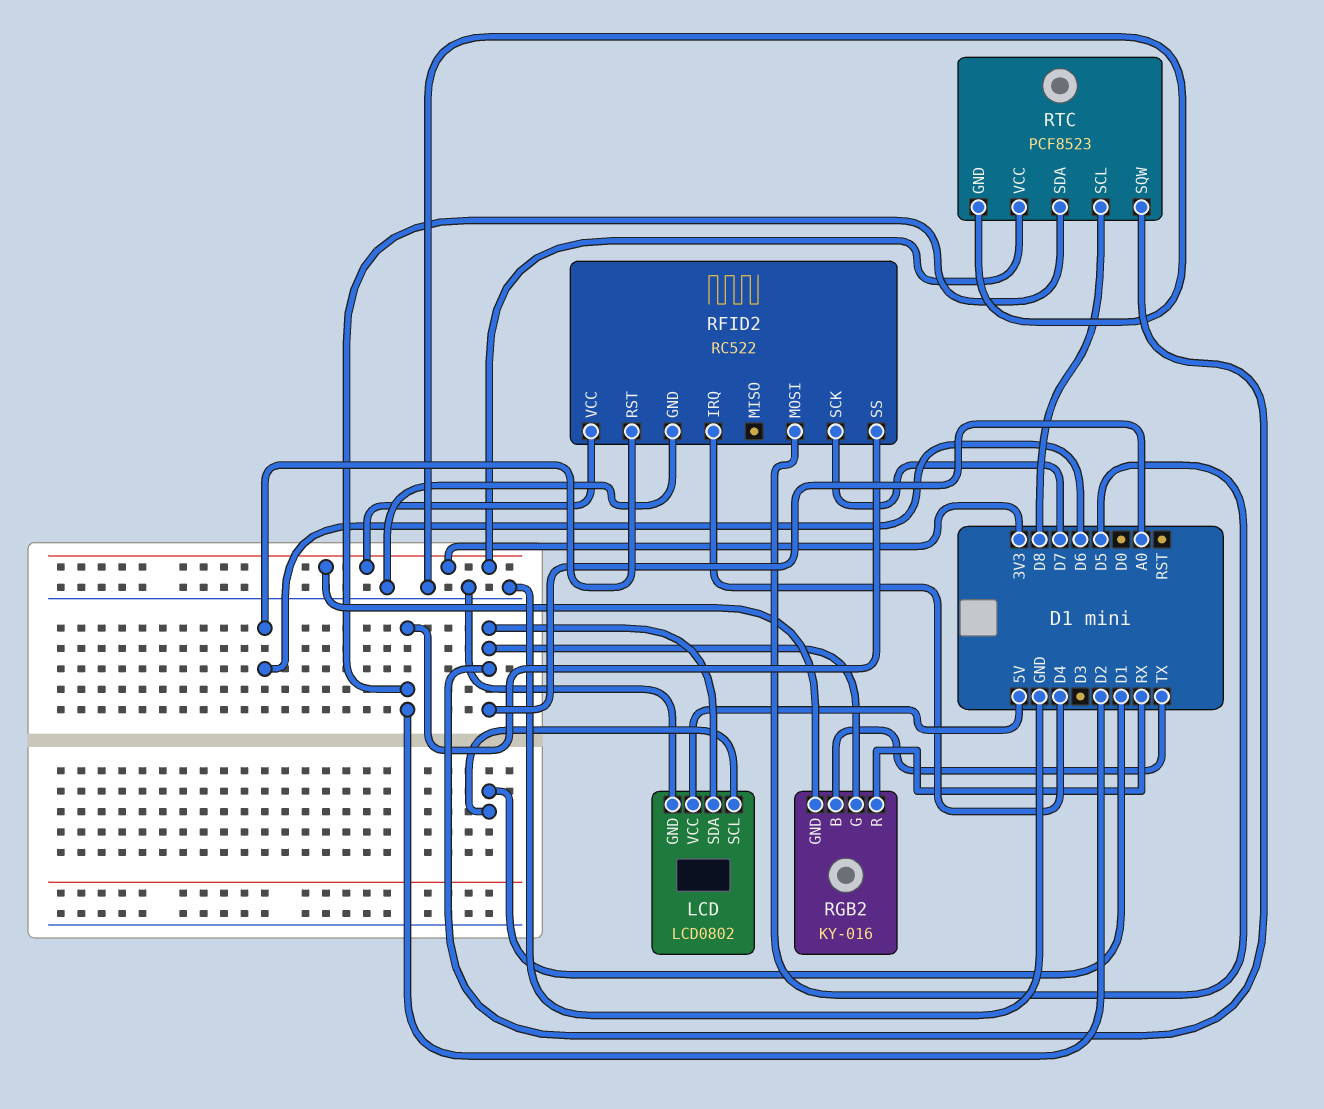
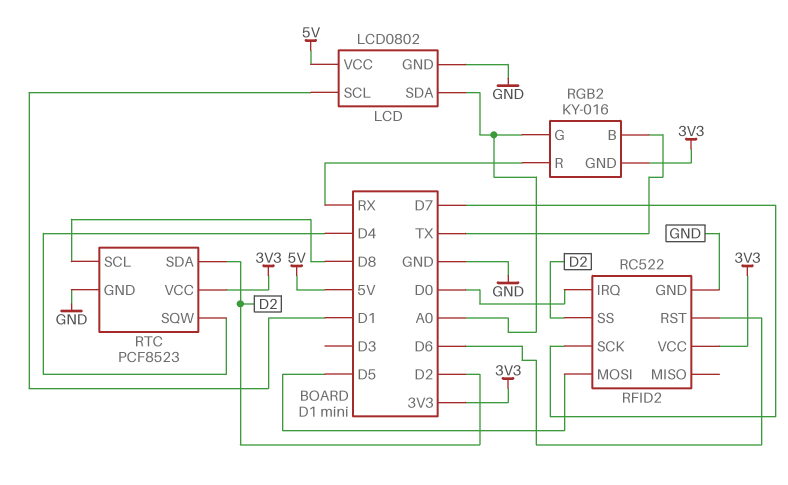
RFID2 pin IRQ: D4 -> D0
RTC pin SQW: A0 -> D4

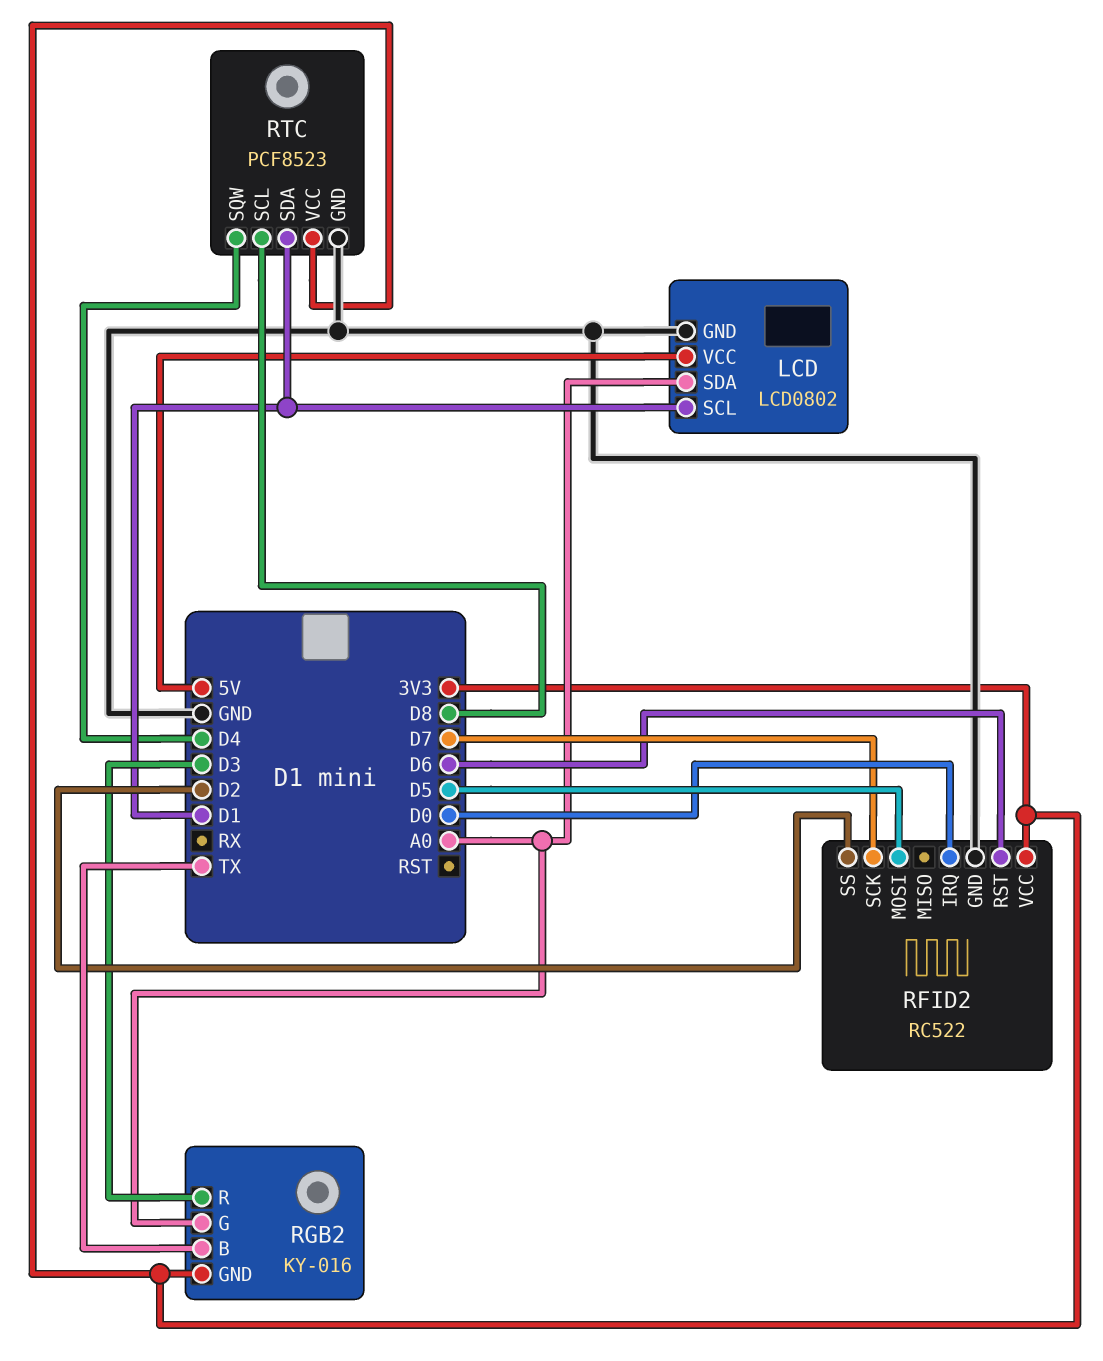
RGB2 pin R: RX -> D3
RTC pin SDA: D2 -> D1

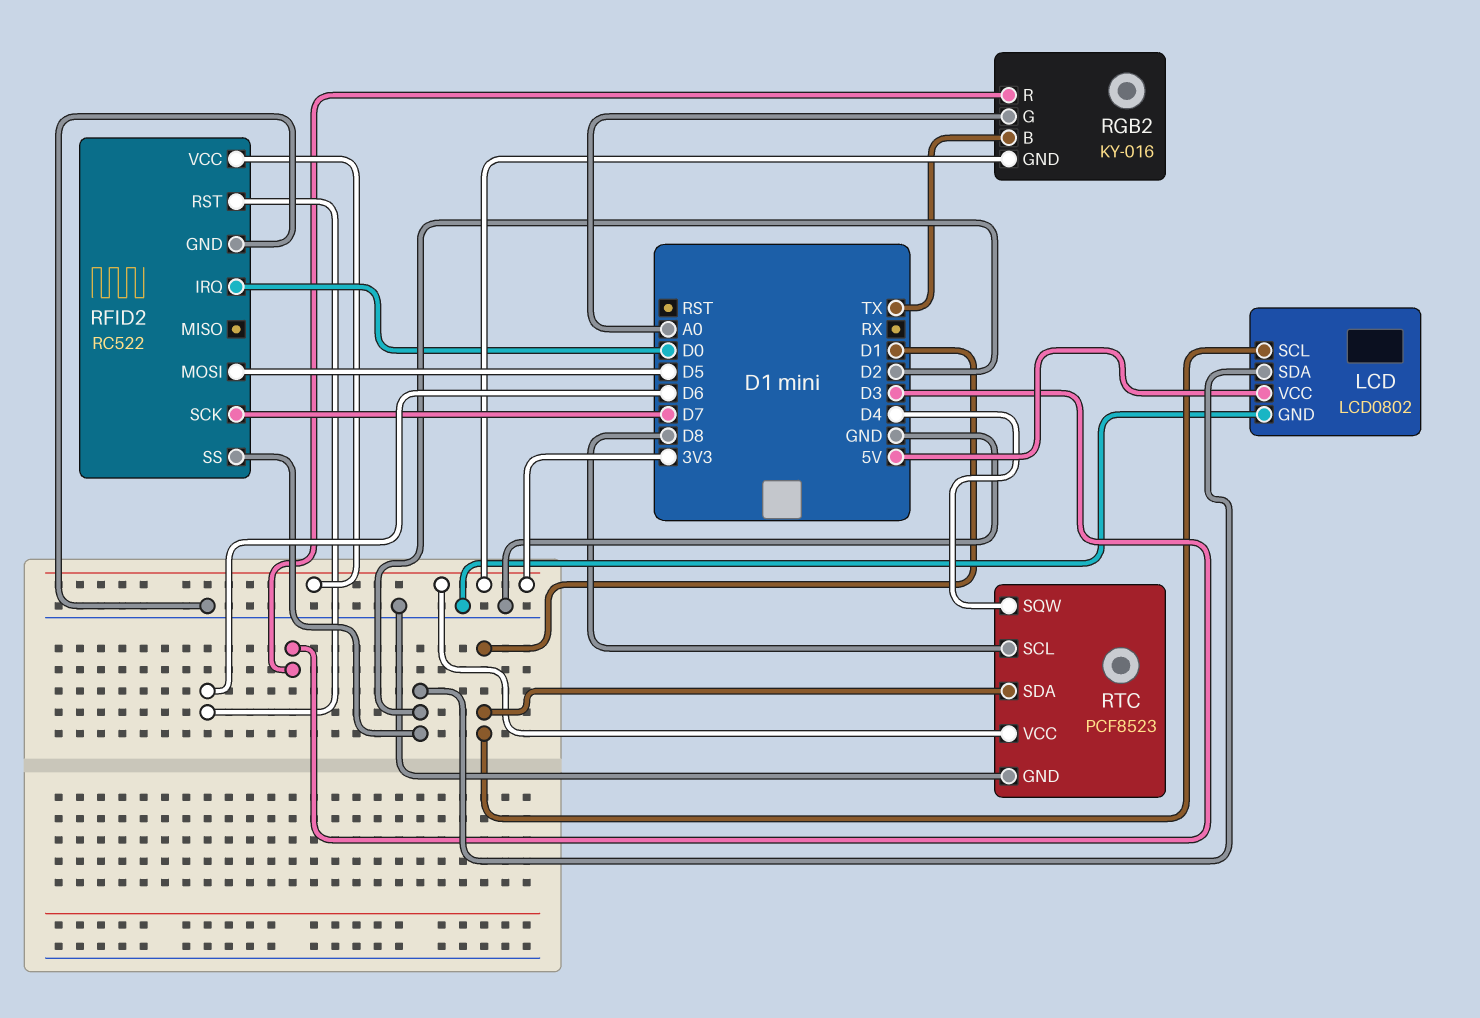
LCD pin SDA: A0 -> D2

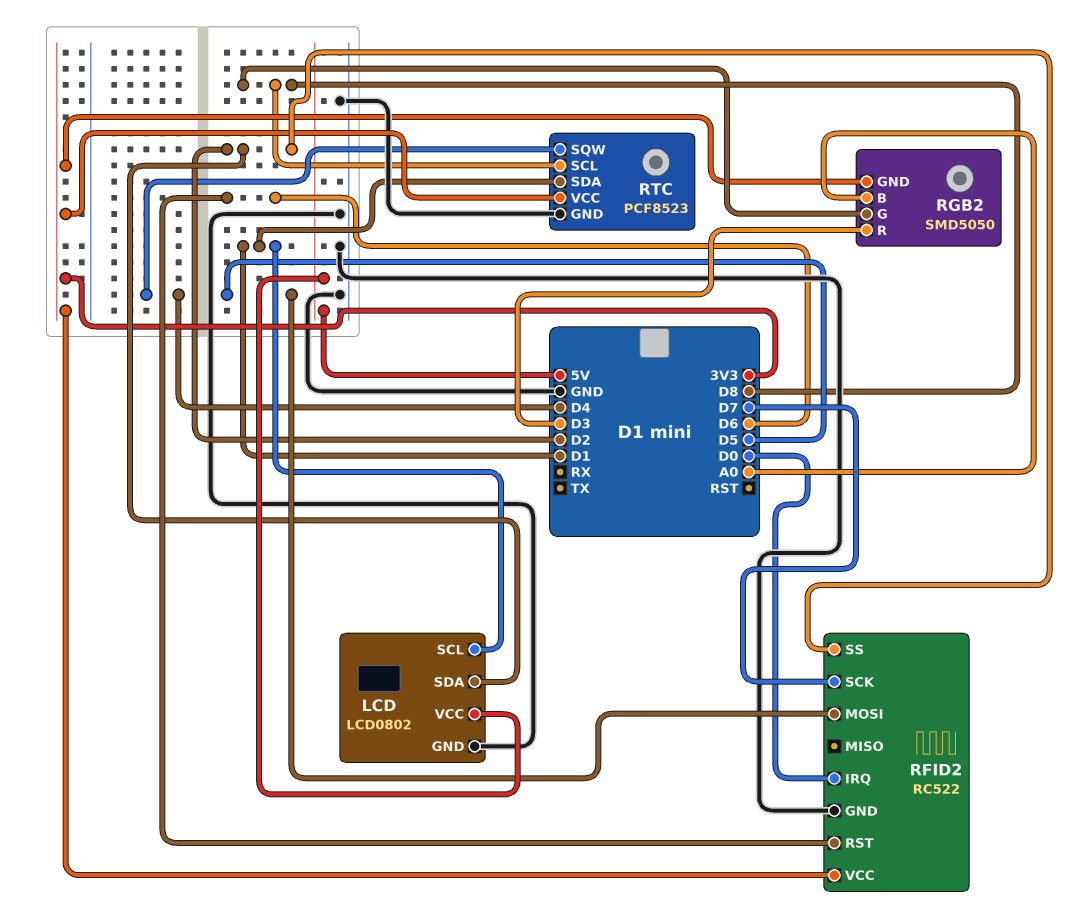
RGB2: KY-016 -> SMD5050
RGB2 pin B: TX -> A0
RGB2 pin G: A0 -> D8

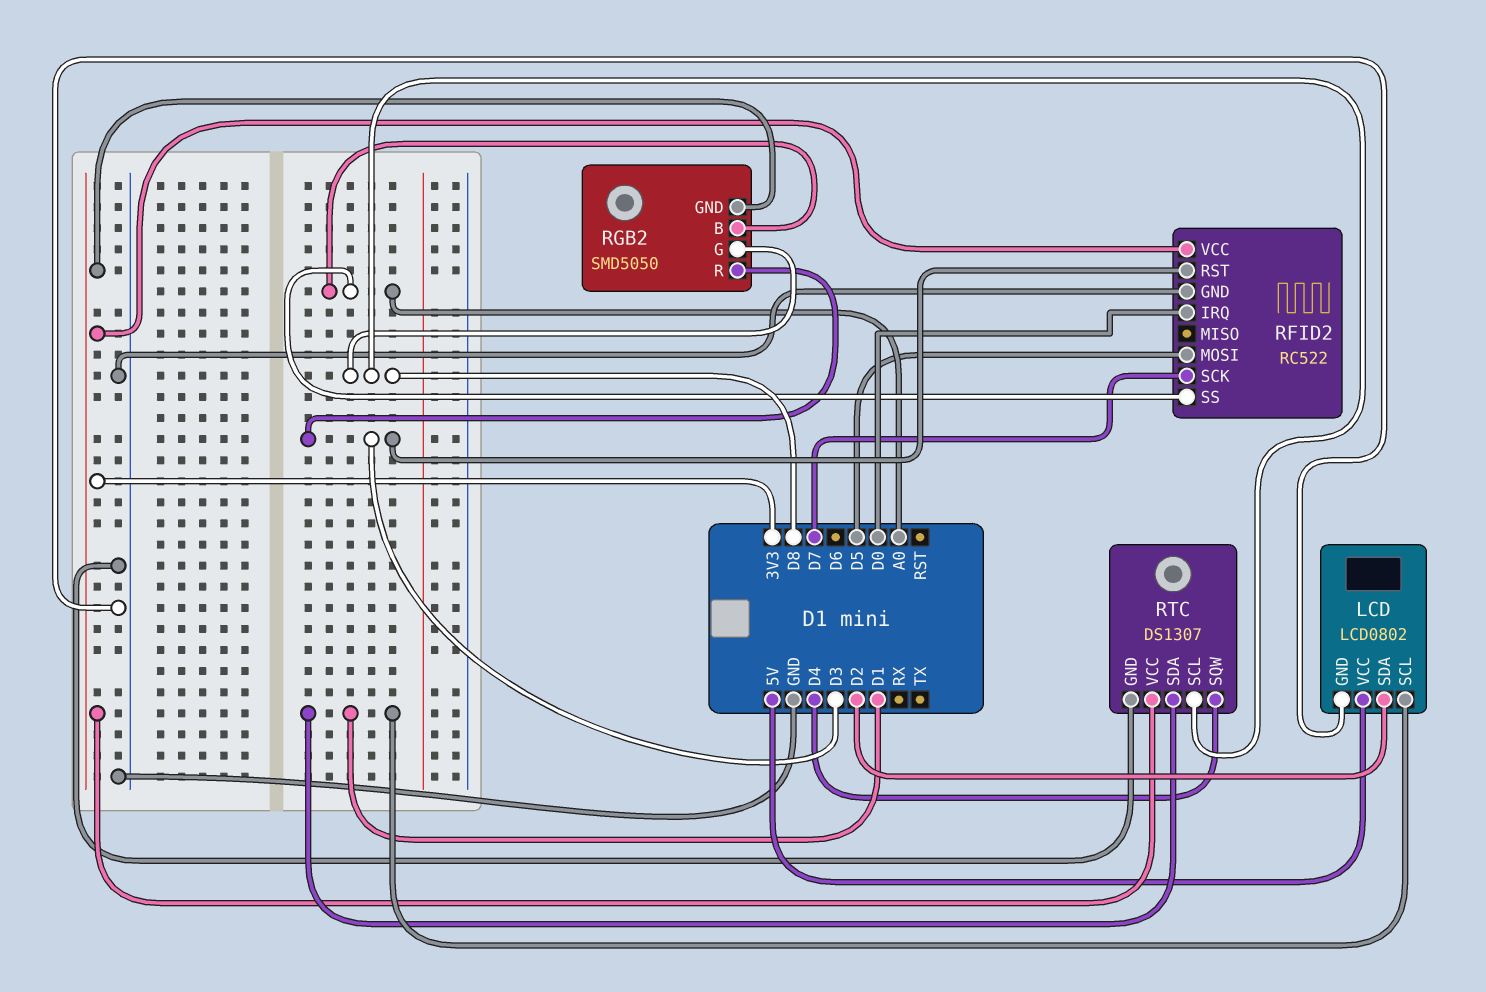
RFID2 pin RST: D6 -> D3
RFID2 pin SS: D2 -> A0
RTC: PCF8523 -> DS1307

